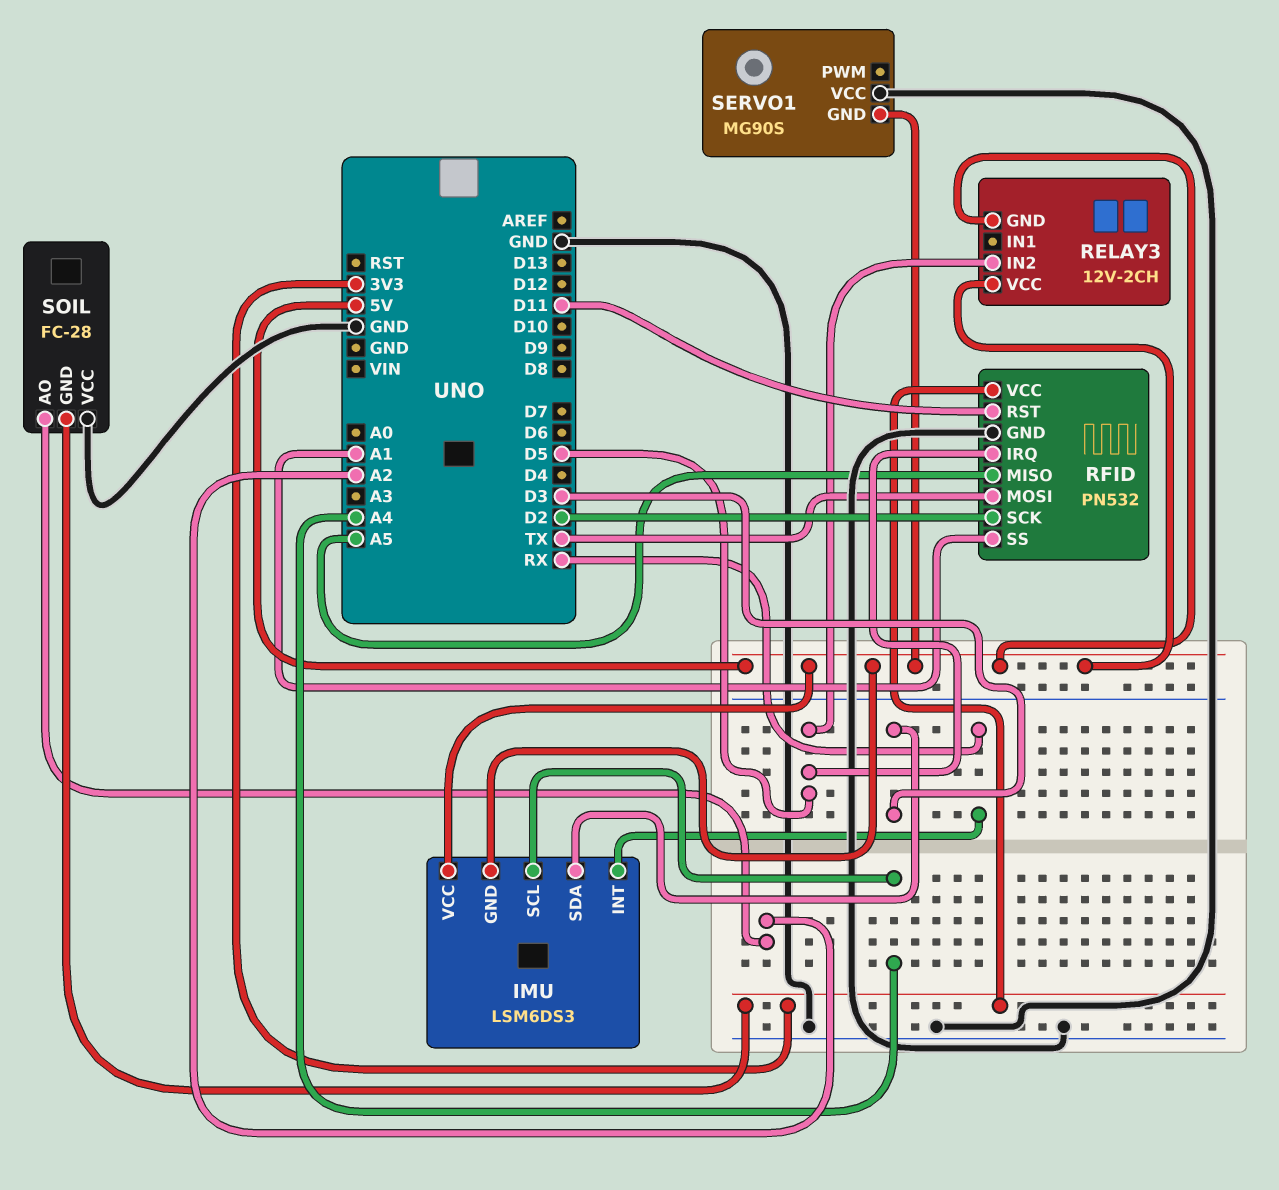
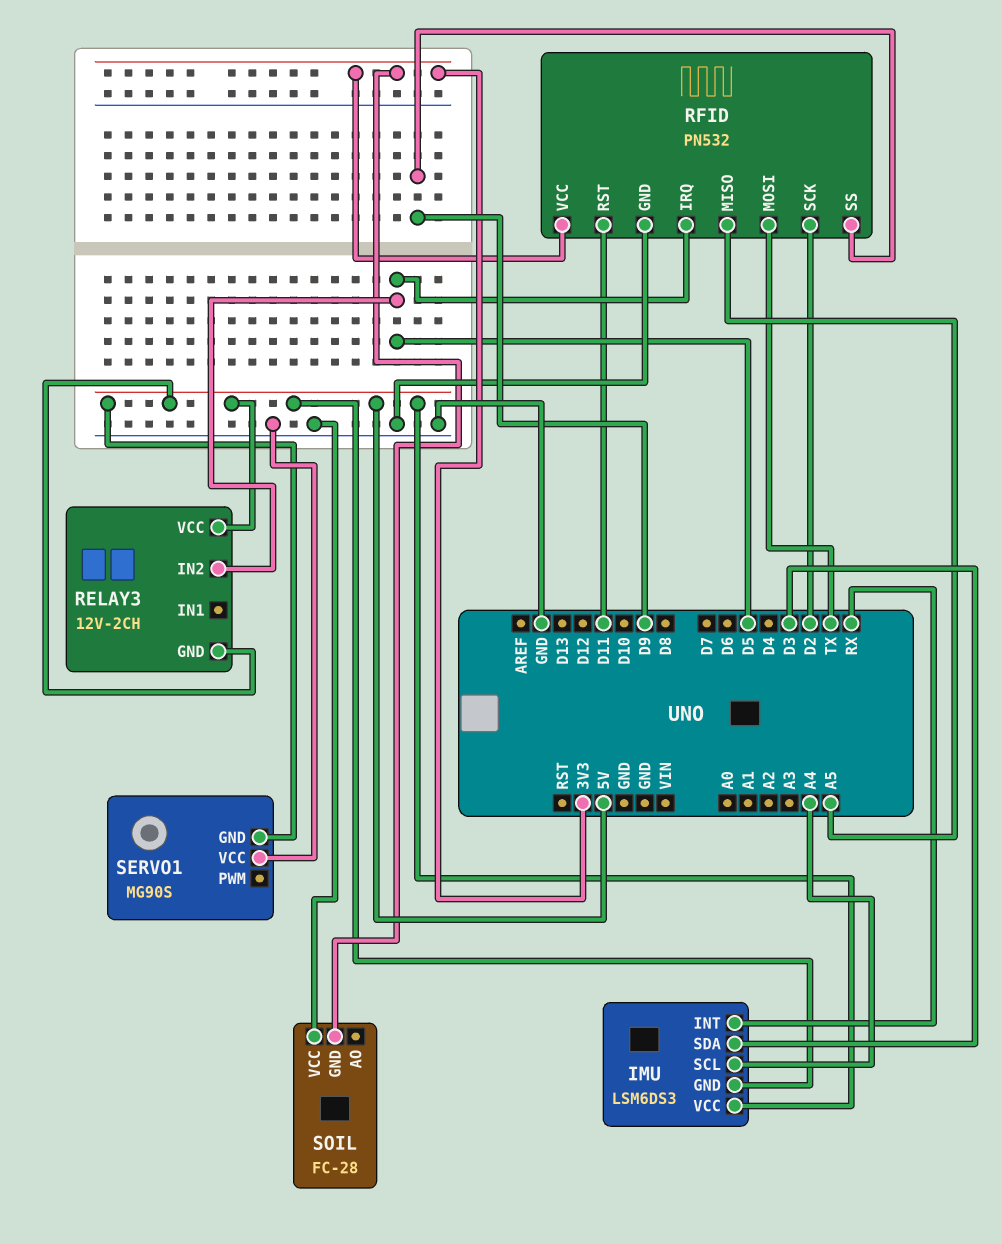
RFID pin SS: A1 -> D9
SOIL pin AO: A2 -> none

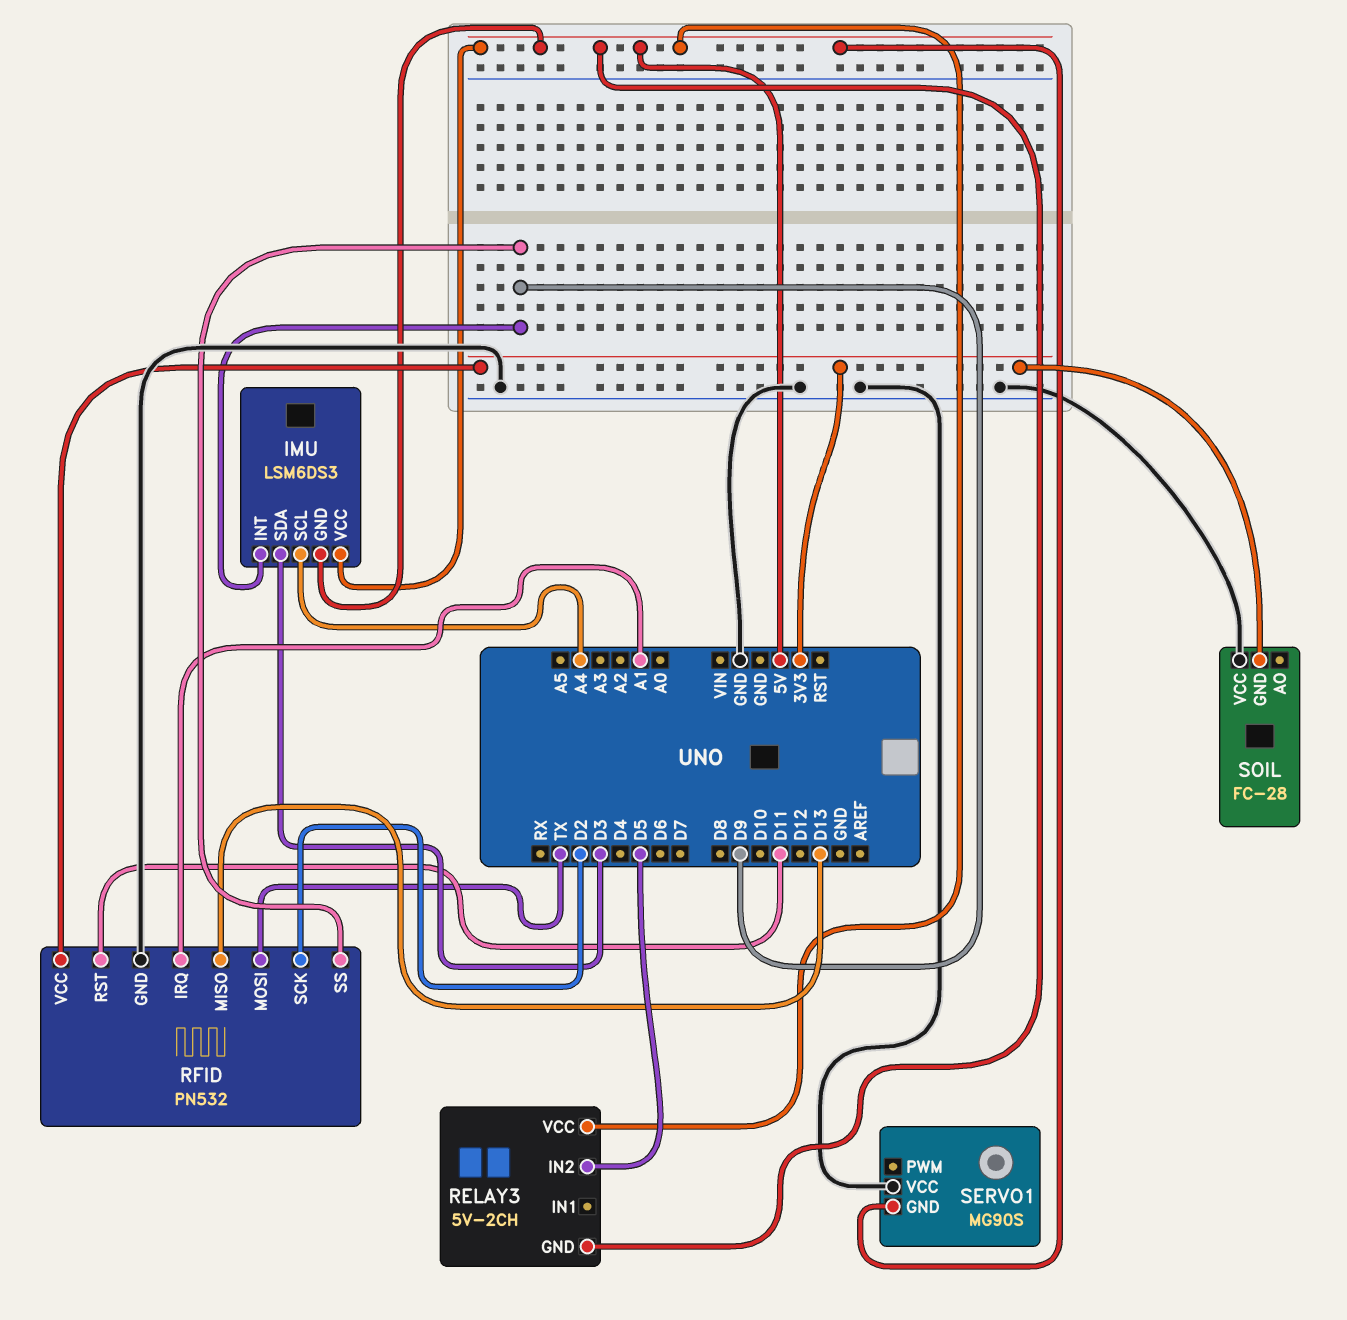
IMU pin INT: RX -> D9
RELAY3: 12V-2CH -> 5V-2CH
RFID pin IRQ: D5 -> A1
RFID pin MISO: A5 -> D13

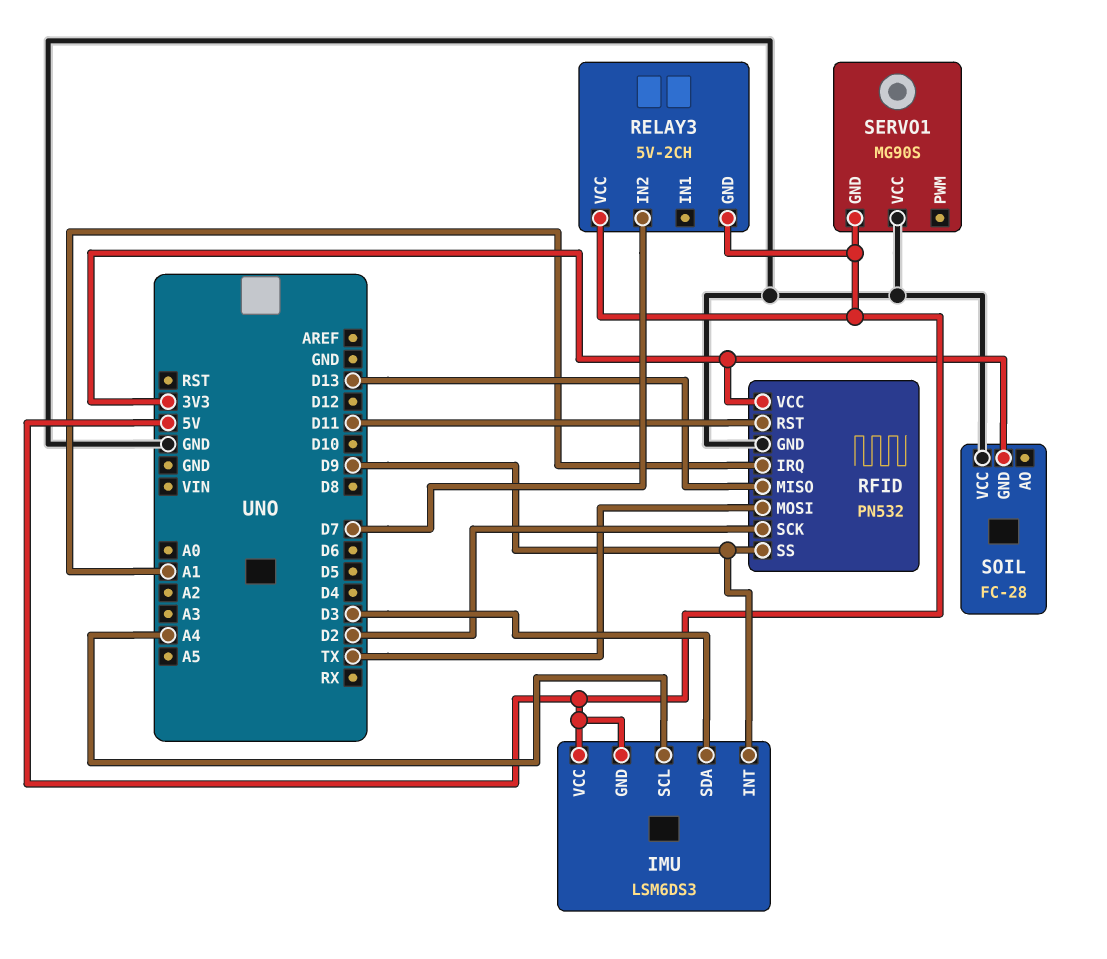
RELAY3 pin IN2: D5 -> D7

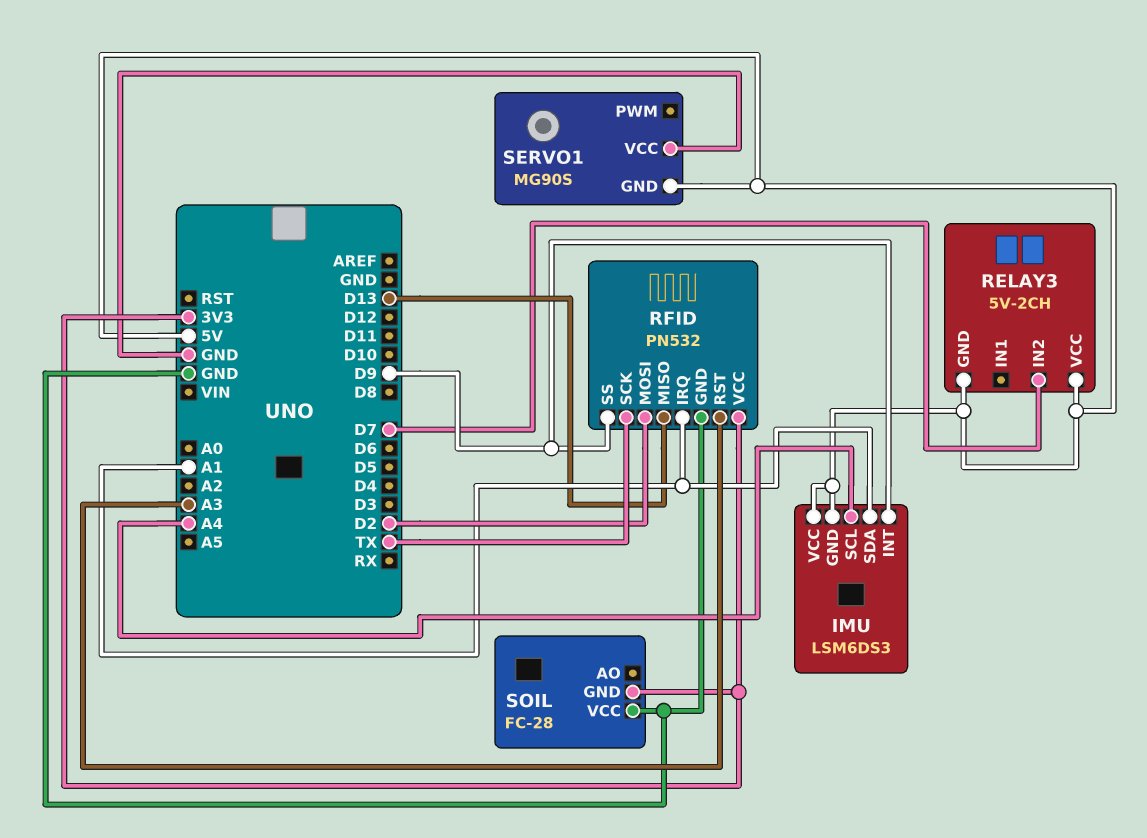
IMU pin SDA: D3 -> A1
RFID pin MOSI: TX -> D2
RFID pin RST: D11 -> A3
RFID pin SCK: D2 -> TX

